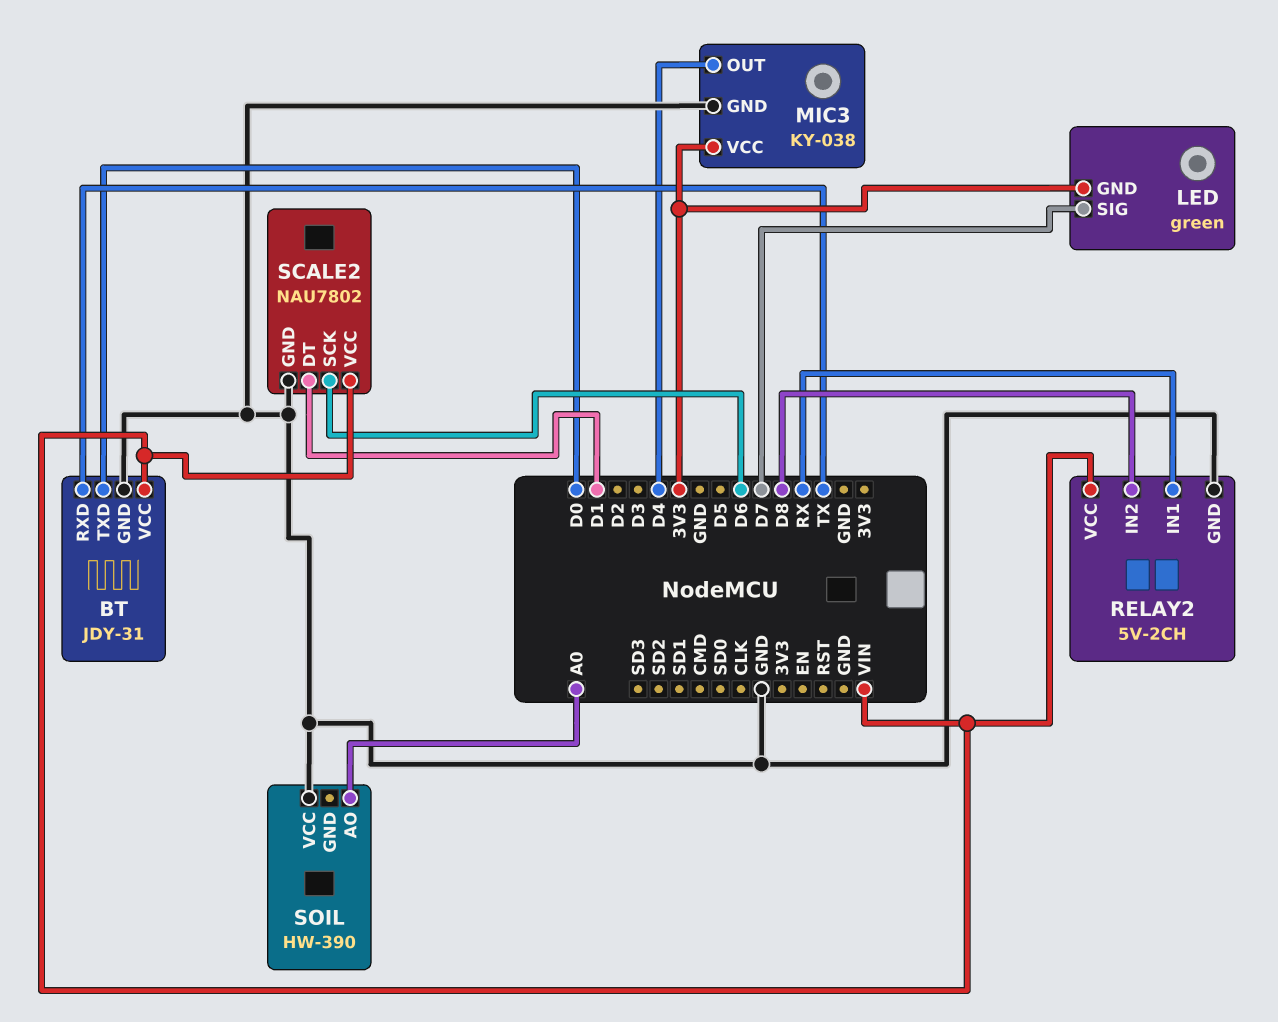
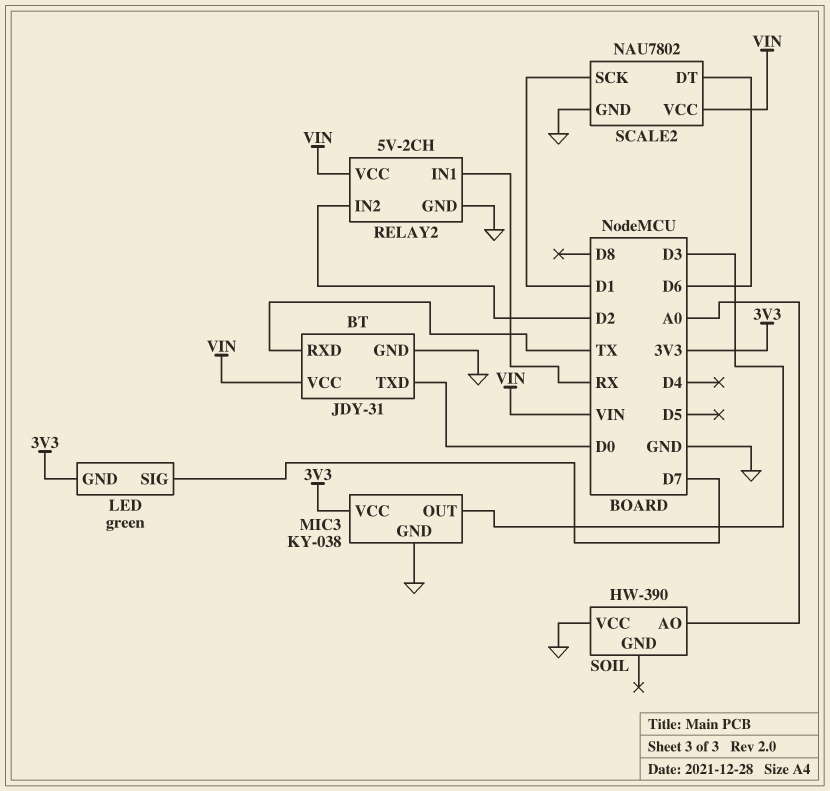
MIC3 pin OUT: D4 -> D3
RELAY2 pin IN2: D8 -> D2
SCALE2 pin DT: D1 -> D6
SCALE2 pin SCK: D6 -> D1

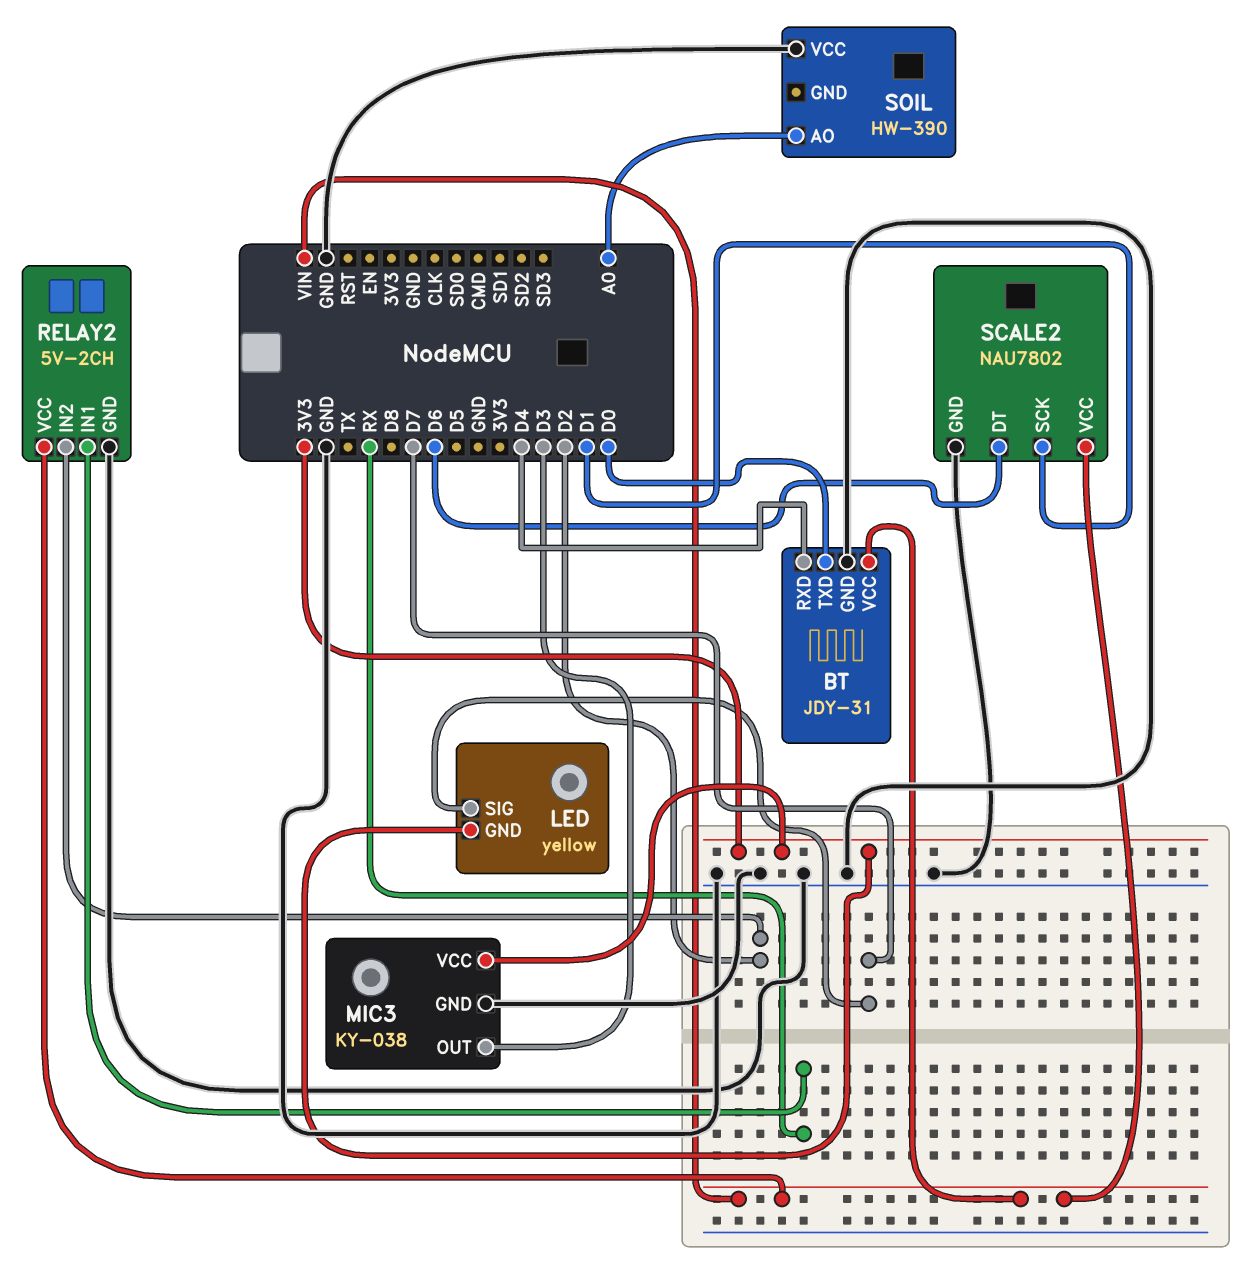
BT pin RXD: TX -> D4
LED: green -> yellow

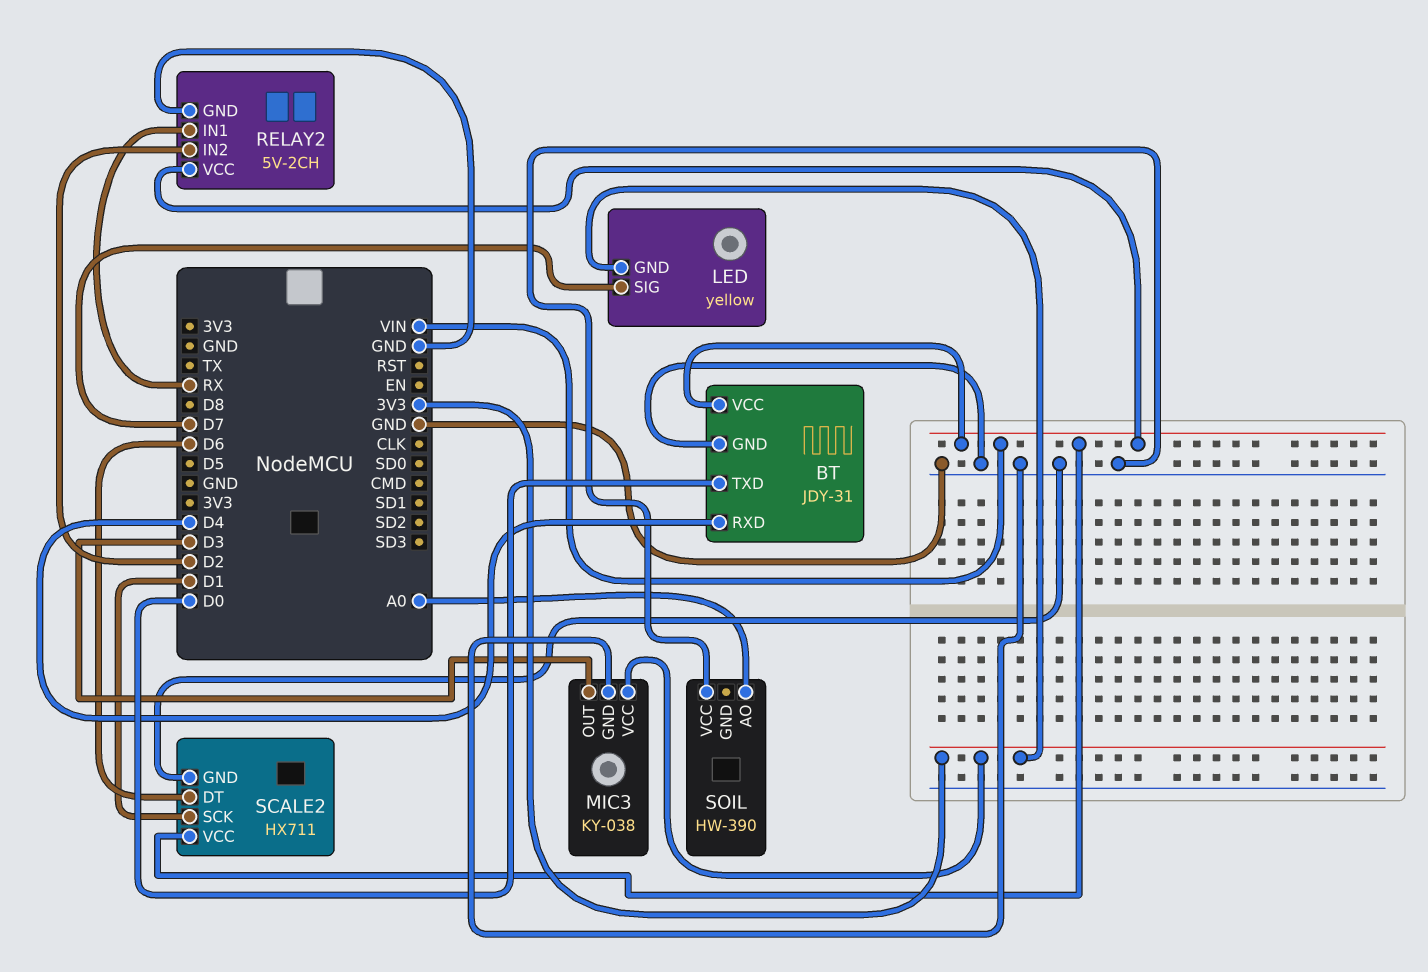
SCALE2: NAU7802 -> HX711

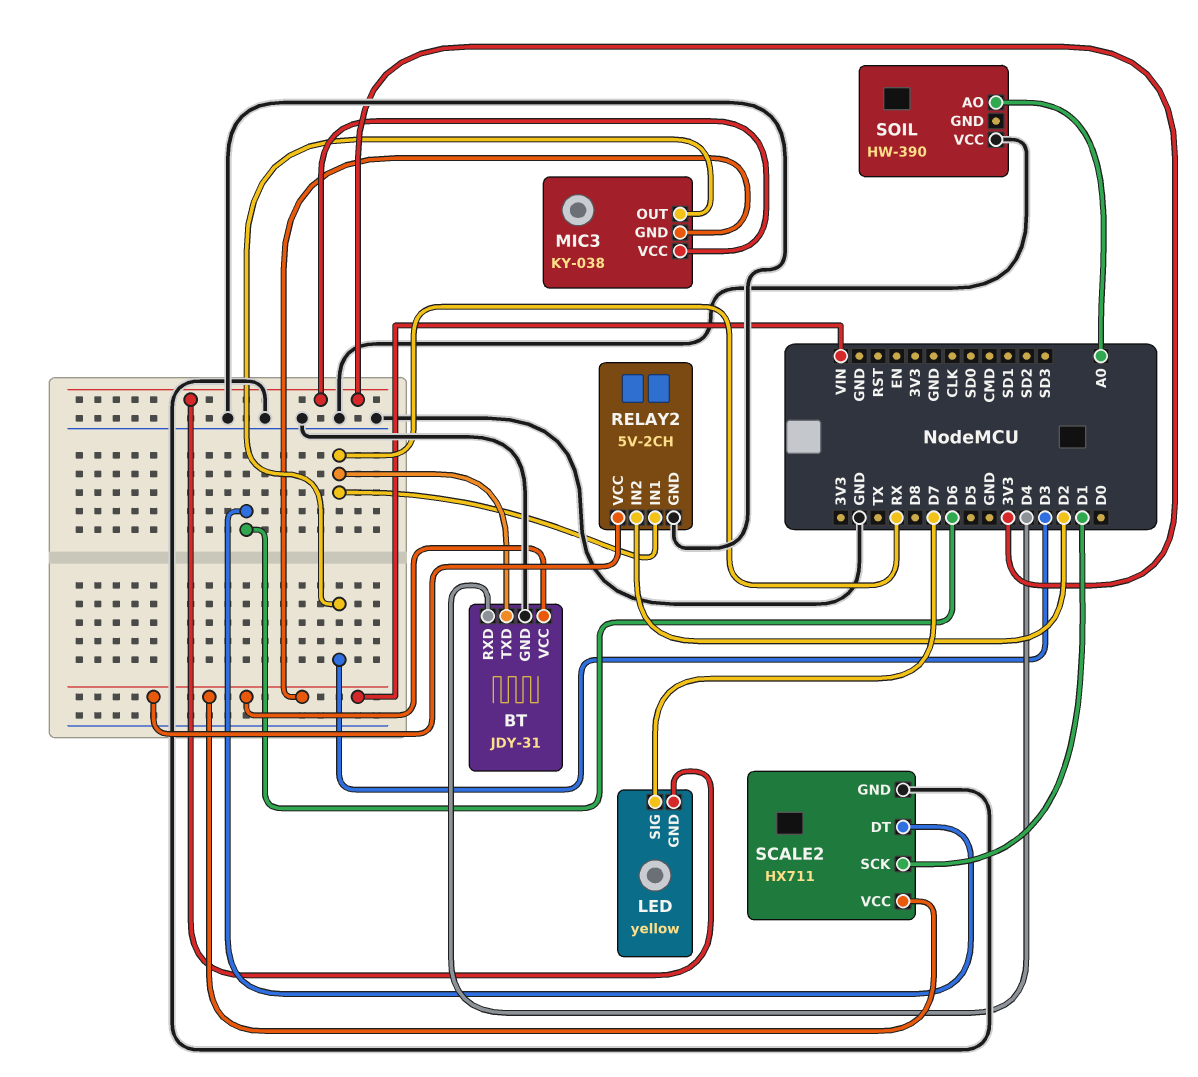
BT pin TXD: D0 -> RX
MIC3 pin GND: GND -> VIN

